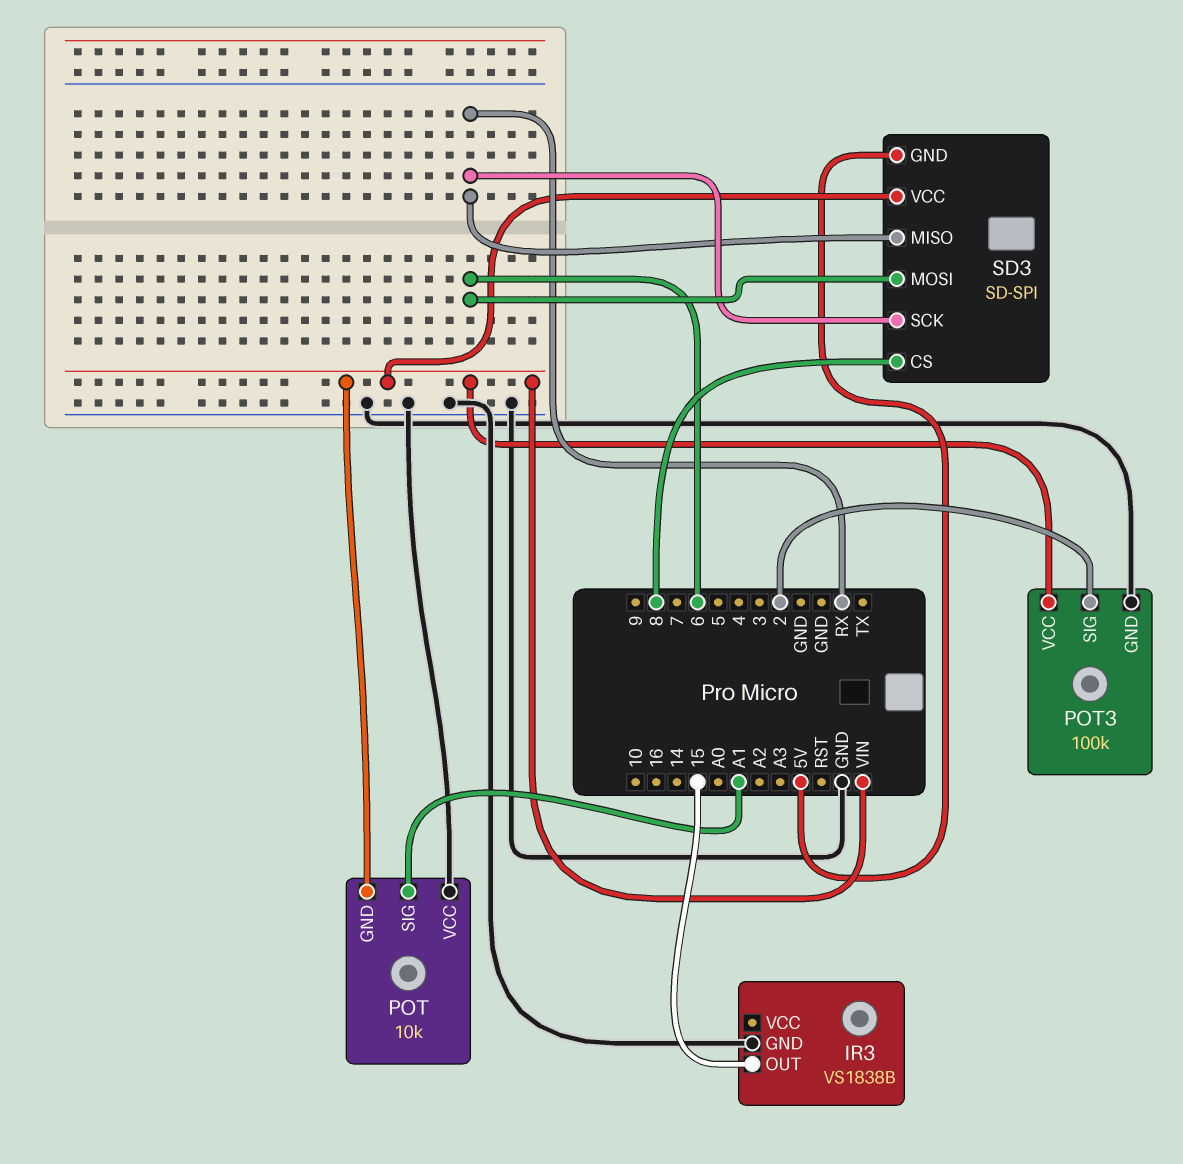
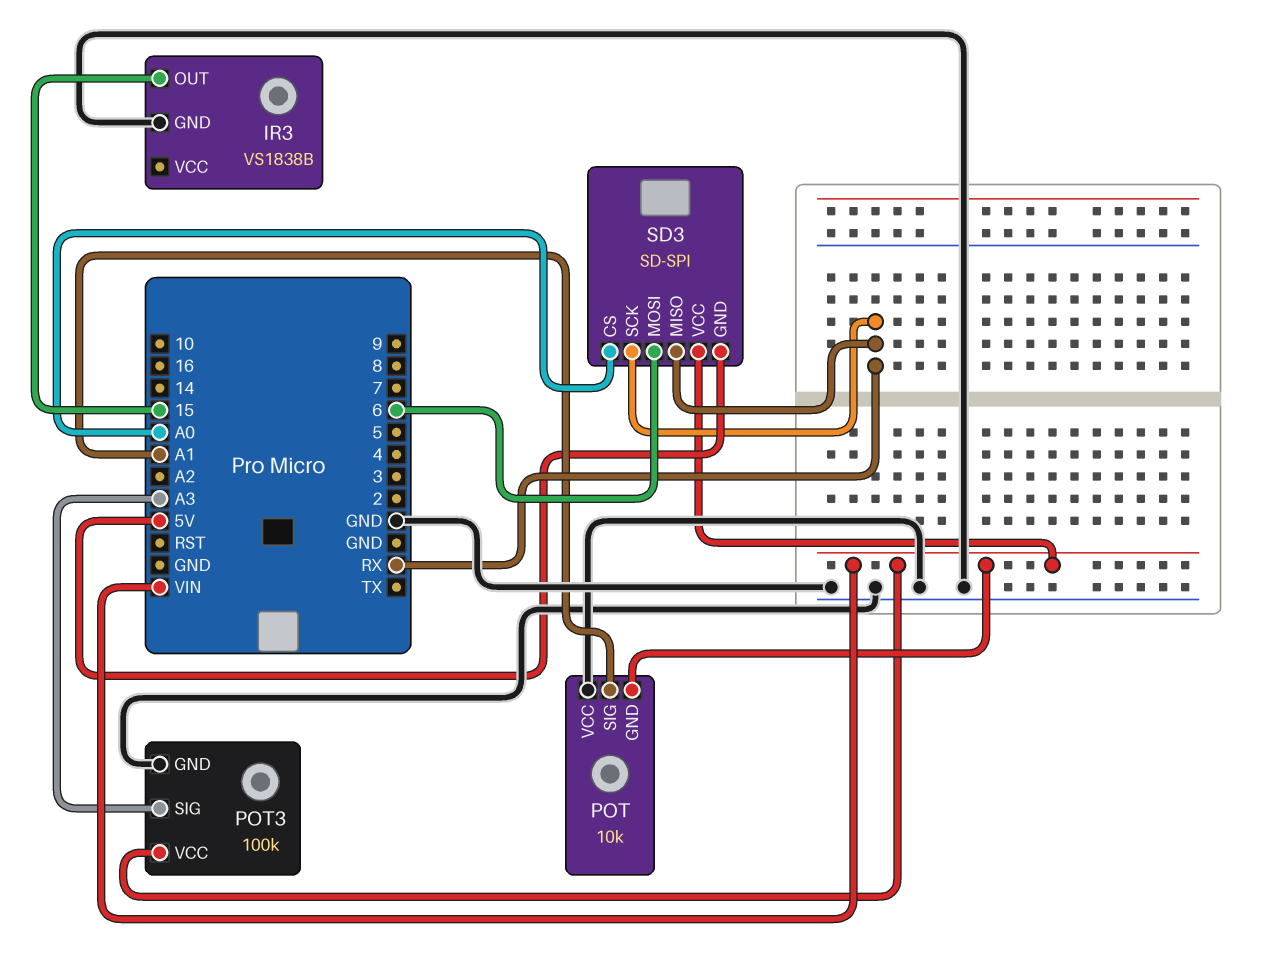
POT3 pin SIG: 2 -> A3
SD3 pin CS: 8 -> A0

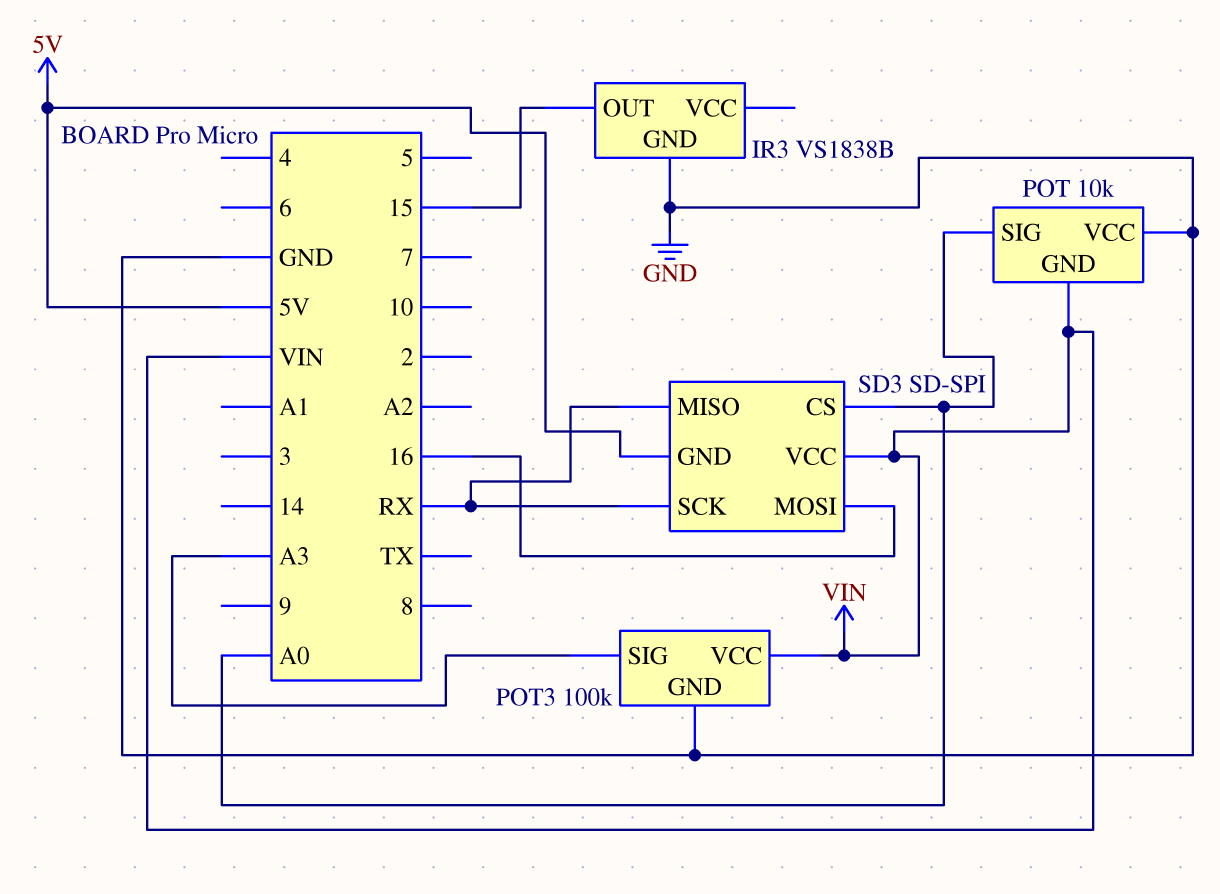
POT pin SIG: A1 -> A0
SD3 pin MOSI: 6 -> 16

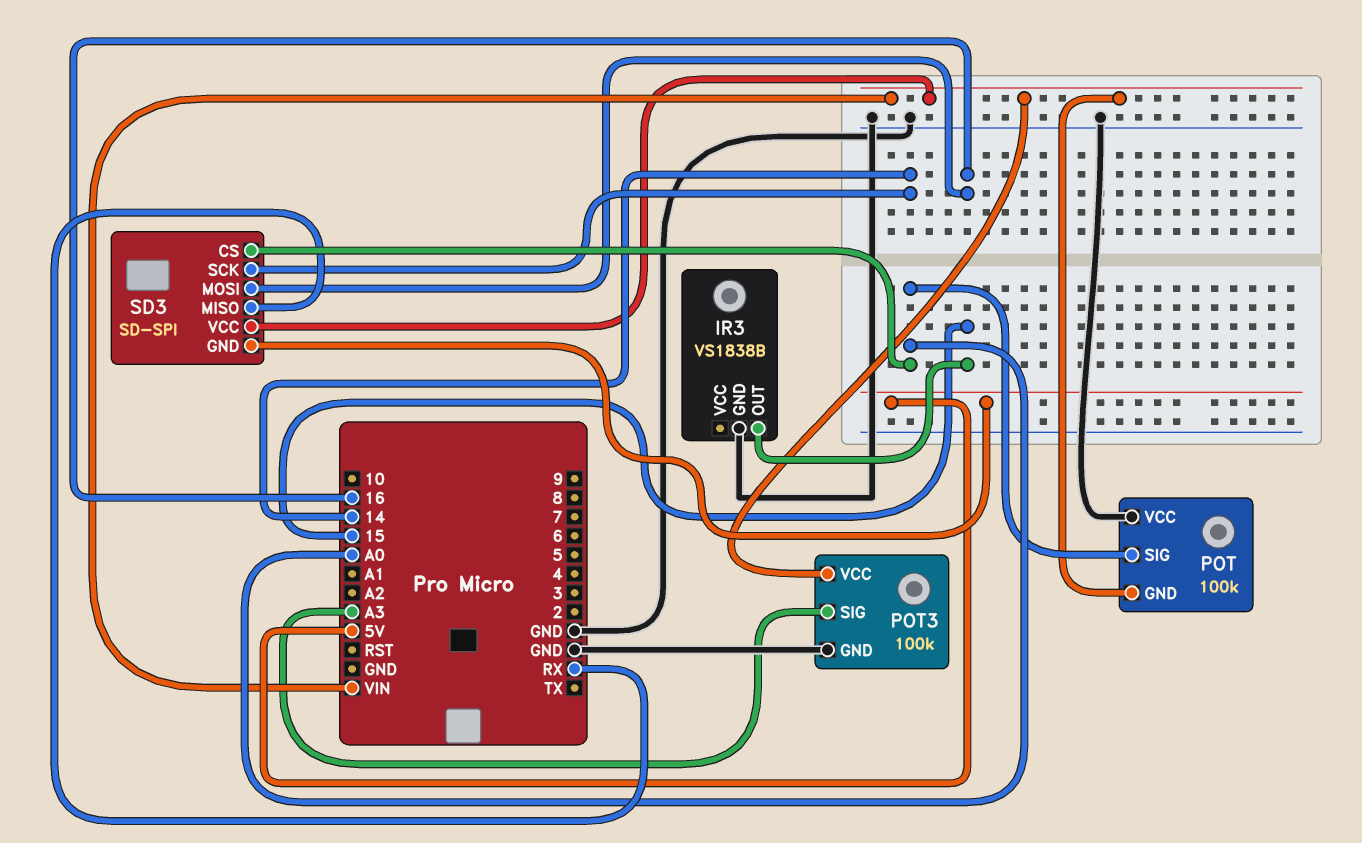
POT: 10k -> 100k
SD3 pin SCK: RX -> 14

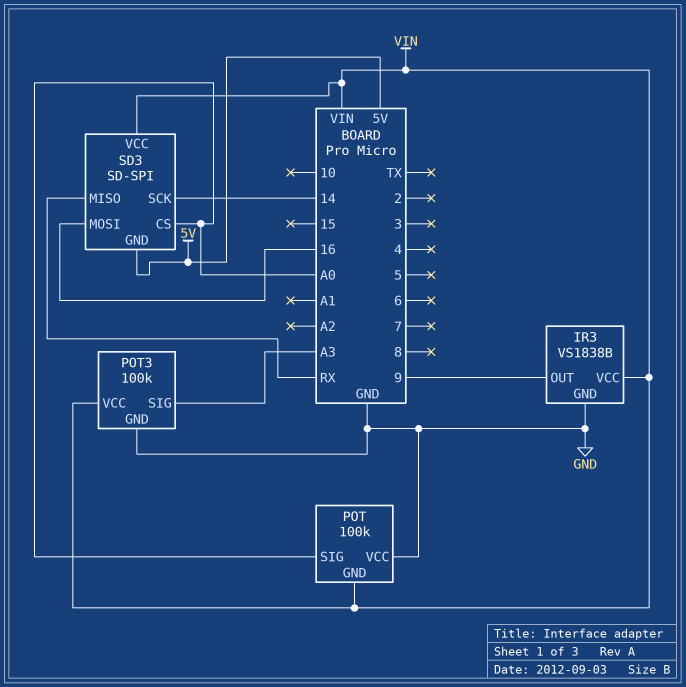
IR3 pin OUT: 15 -> 9
IR3 pin VCC: none -> VIN

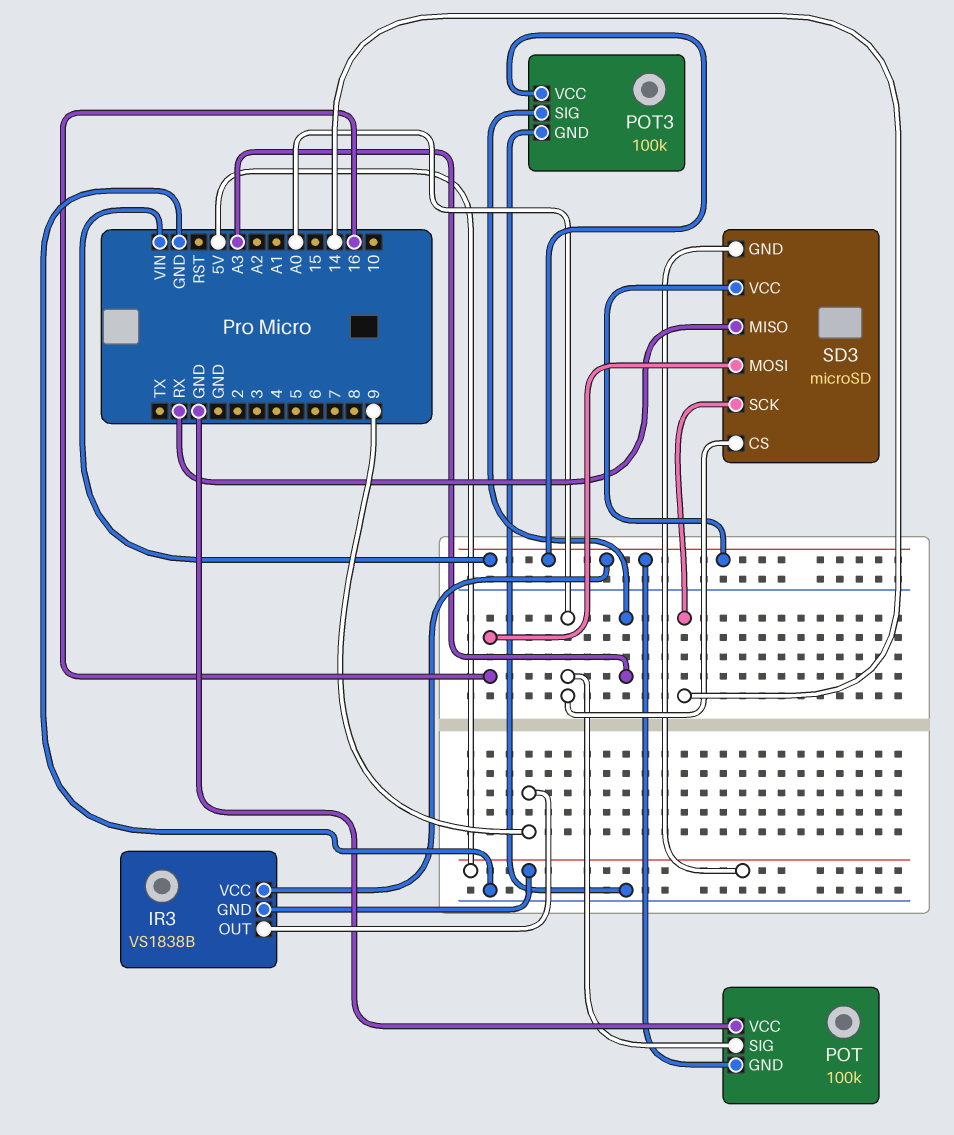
IR3 pin GND: GND -> 5V
SD3: SD-SPI -> microSD

